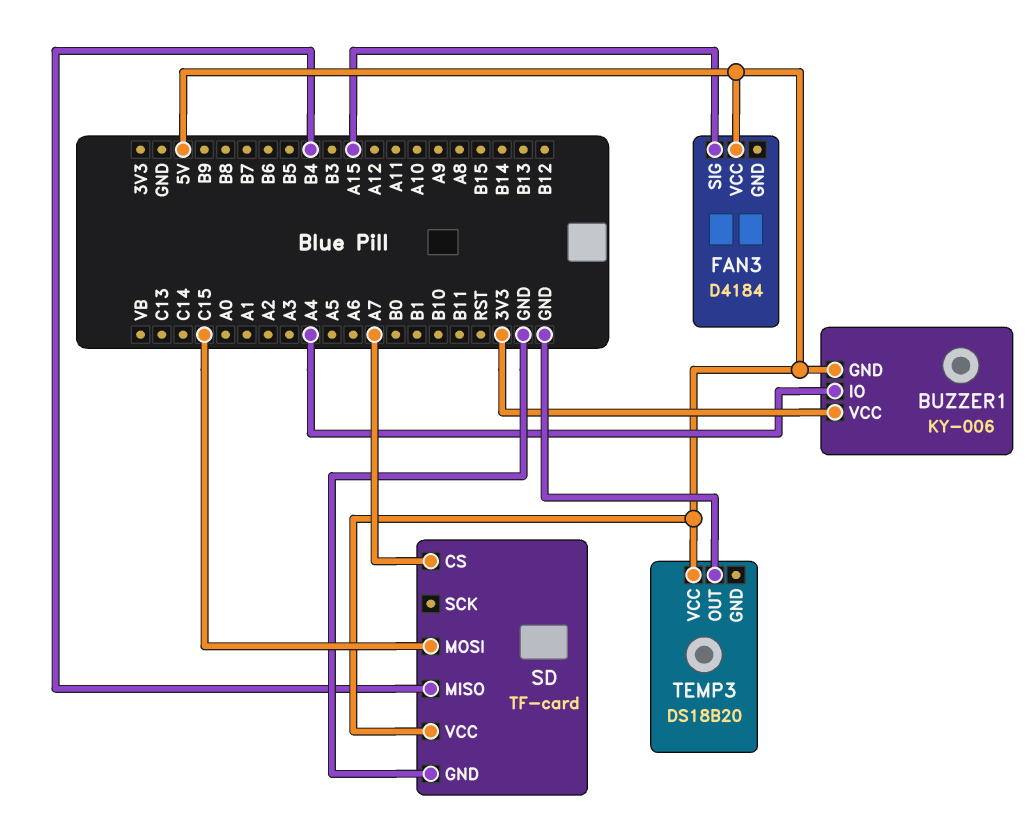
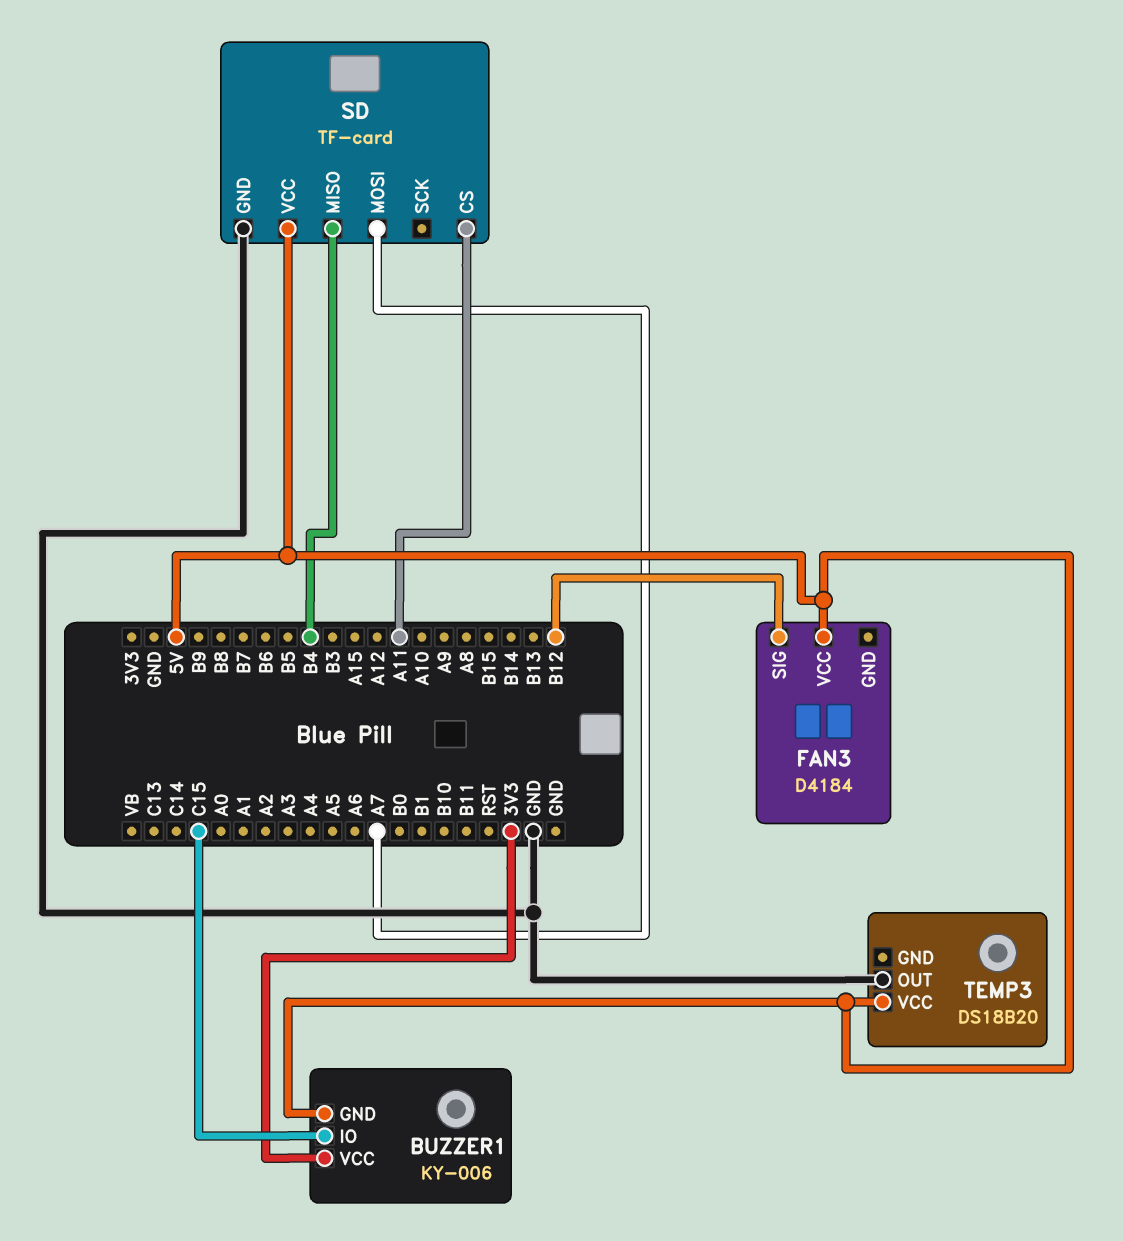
BUZZER1 pin IO: A4 -> C15
FAN3 pin SIG: A15 -> B12
SD pin CS: A7 -> A11
SD pin MOSI: C15 -> A7

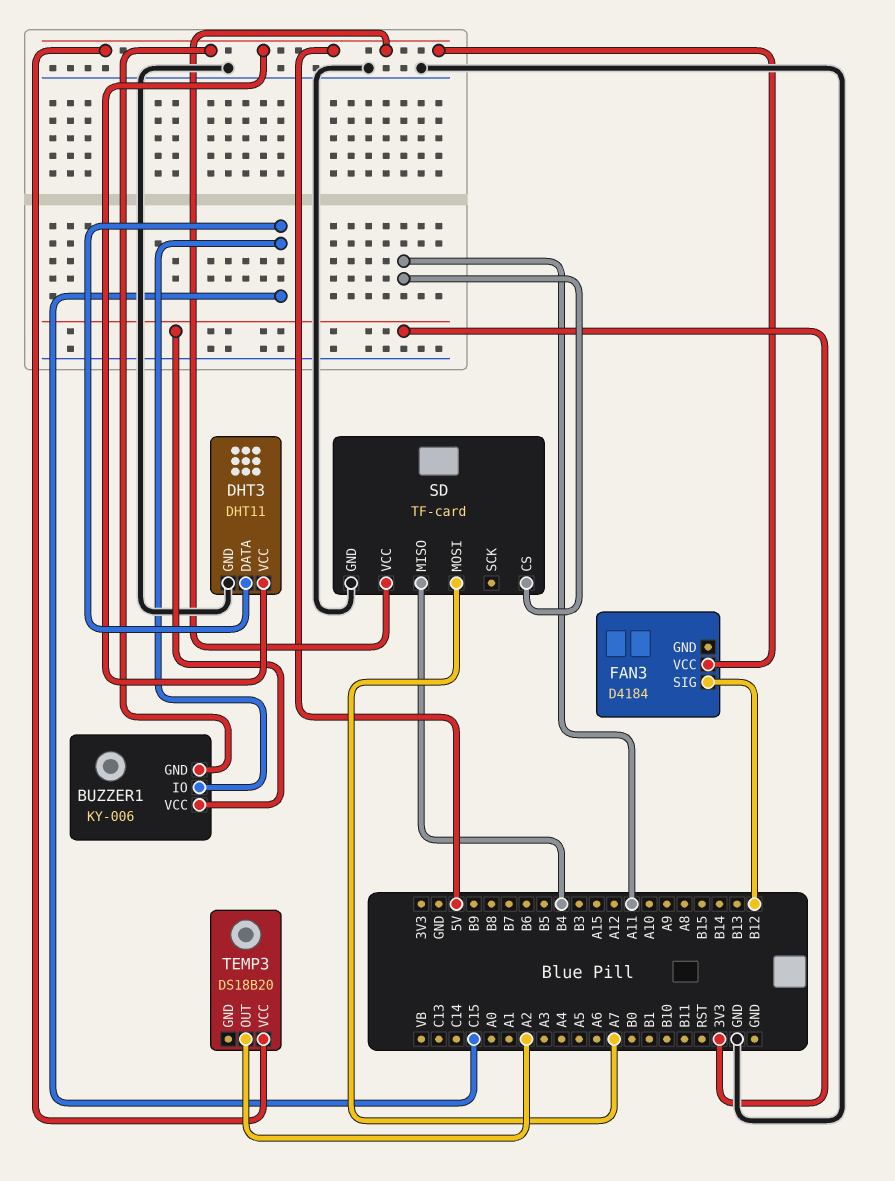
DHT3: none -> DHT11
DHT3 pin DATA: none -> C15
DHT3 pin GND: none -> GND
DHT3 pin VCC: none -> 5V
TEMP3 pin OUT: GND -> A2

